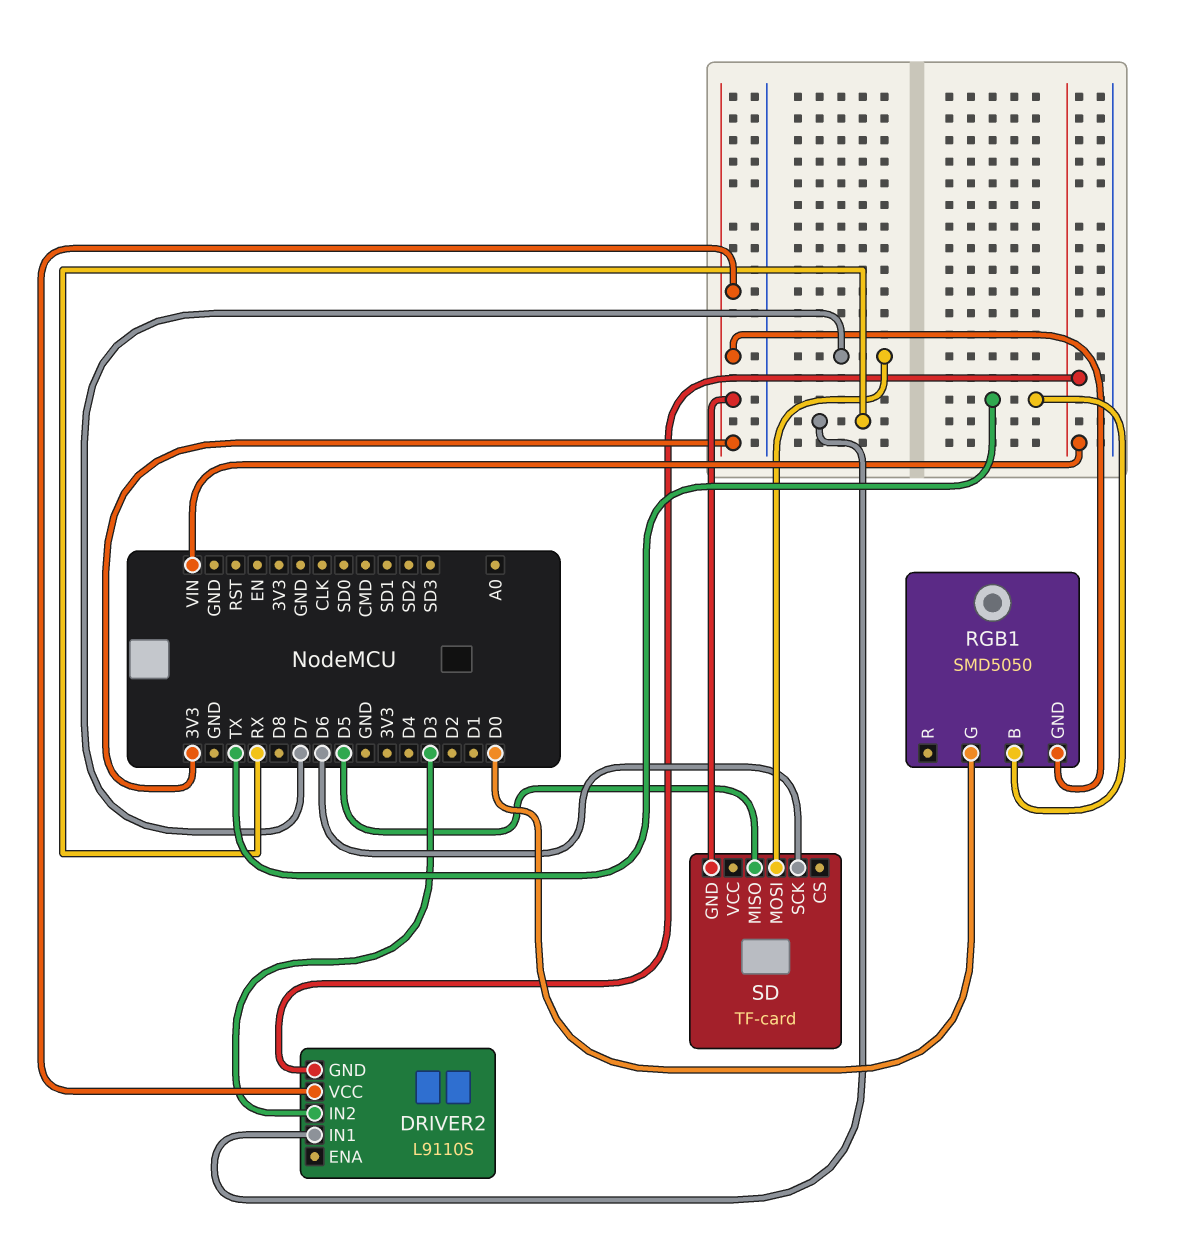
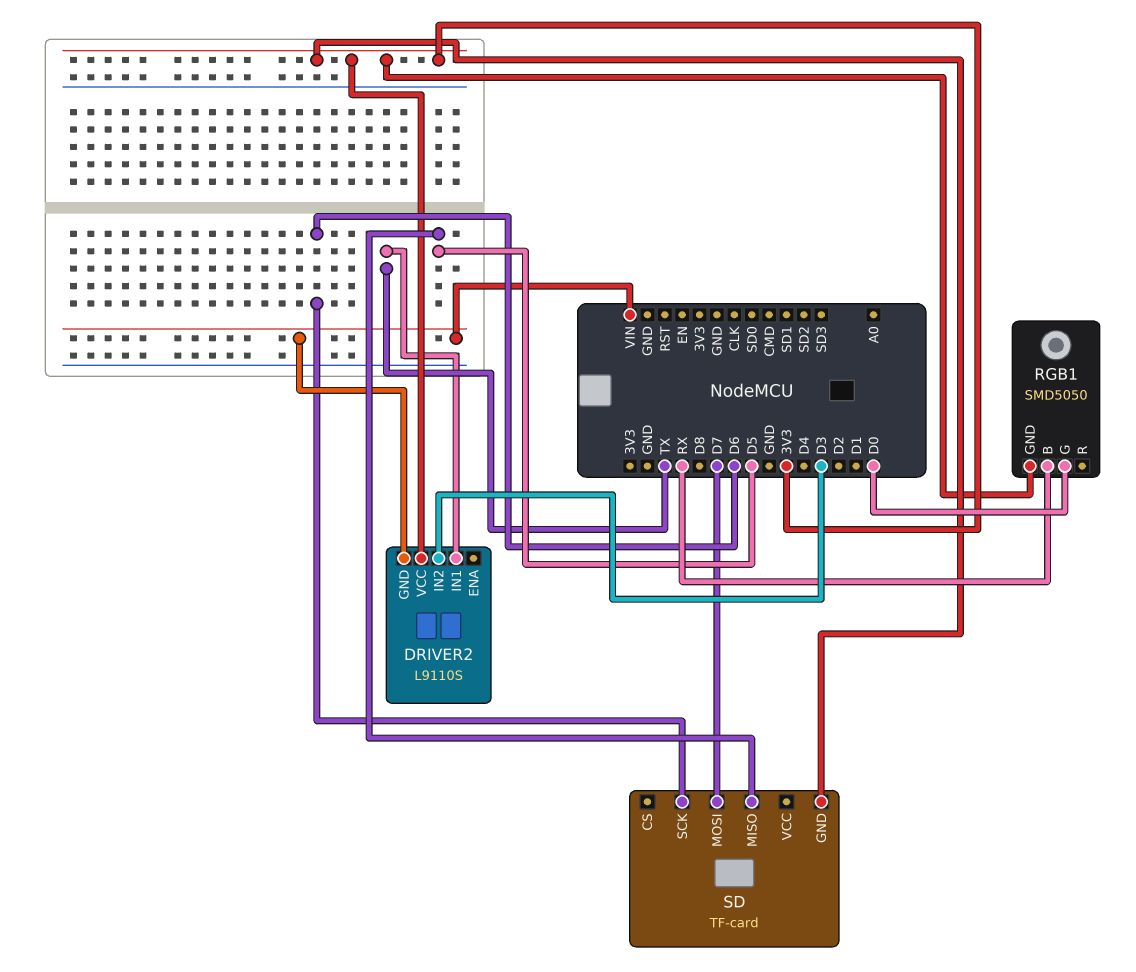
DRIVER2 pin IN1: RX -> TX
RGB1 pin B: TX -> RX

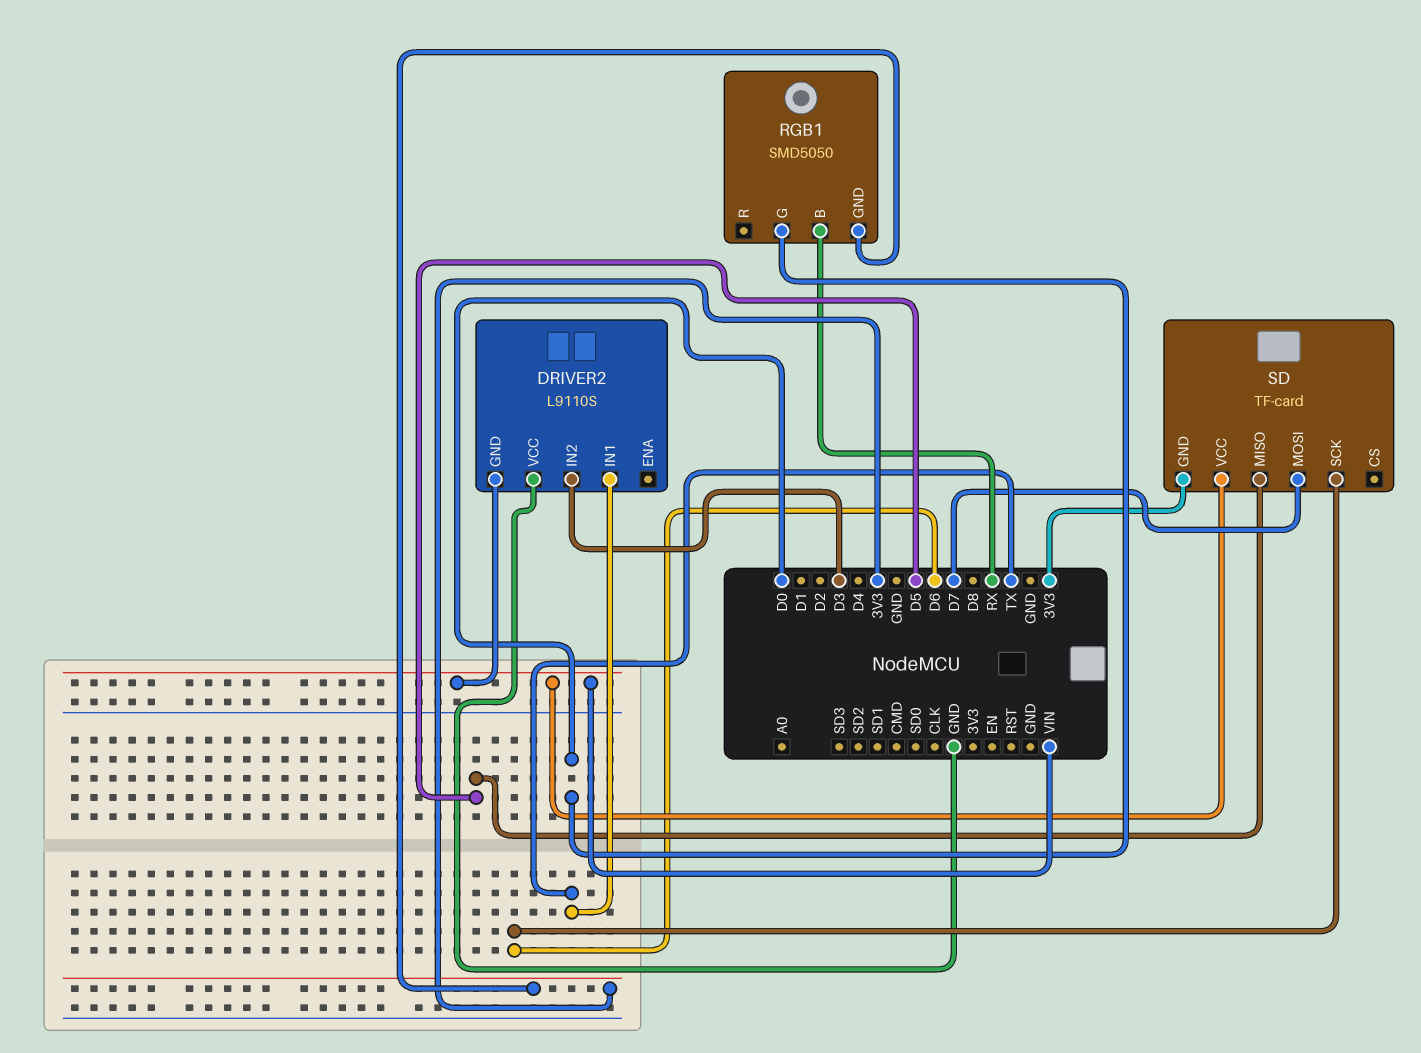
DRIVER2 pin VCC: 3V3 -> GND
SD pin VCC: none -> VIN

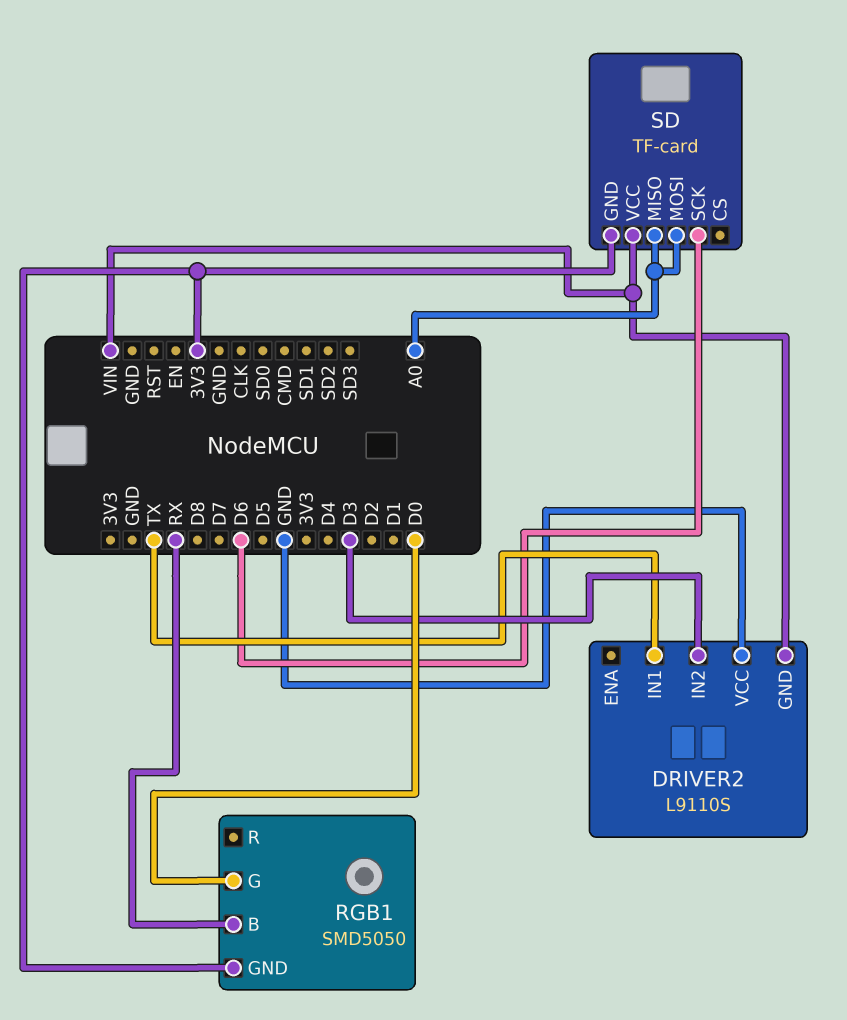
SD pin MISO: D5 -> A0
SD pin MOSI: D7 -> A0

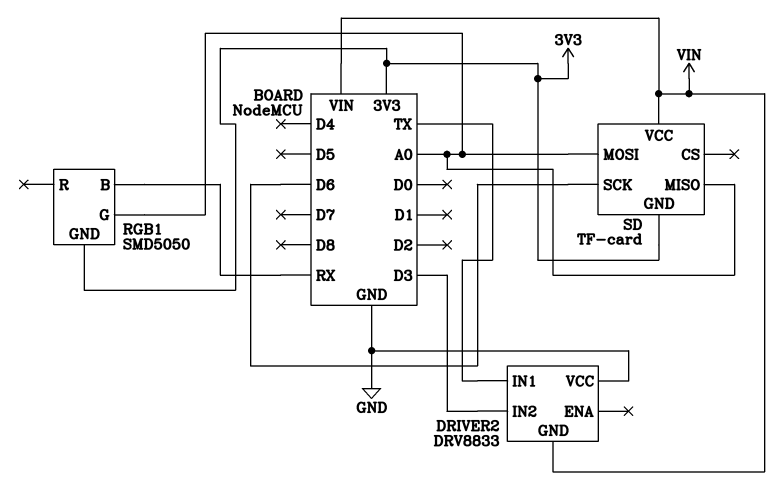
DRIVER2: L9110S -> DRV8833
RGB1 pin G: D0 -> A0

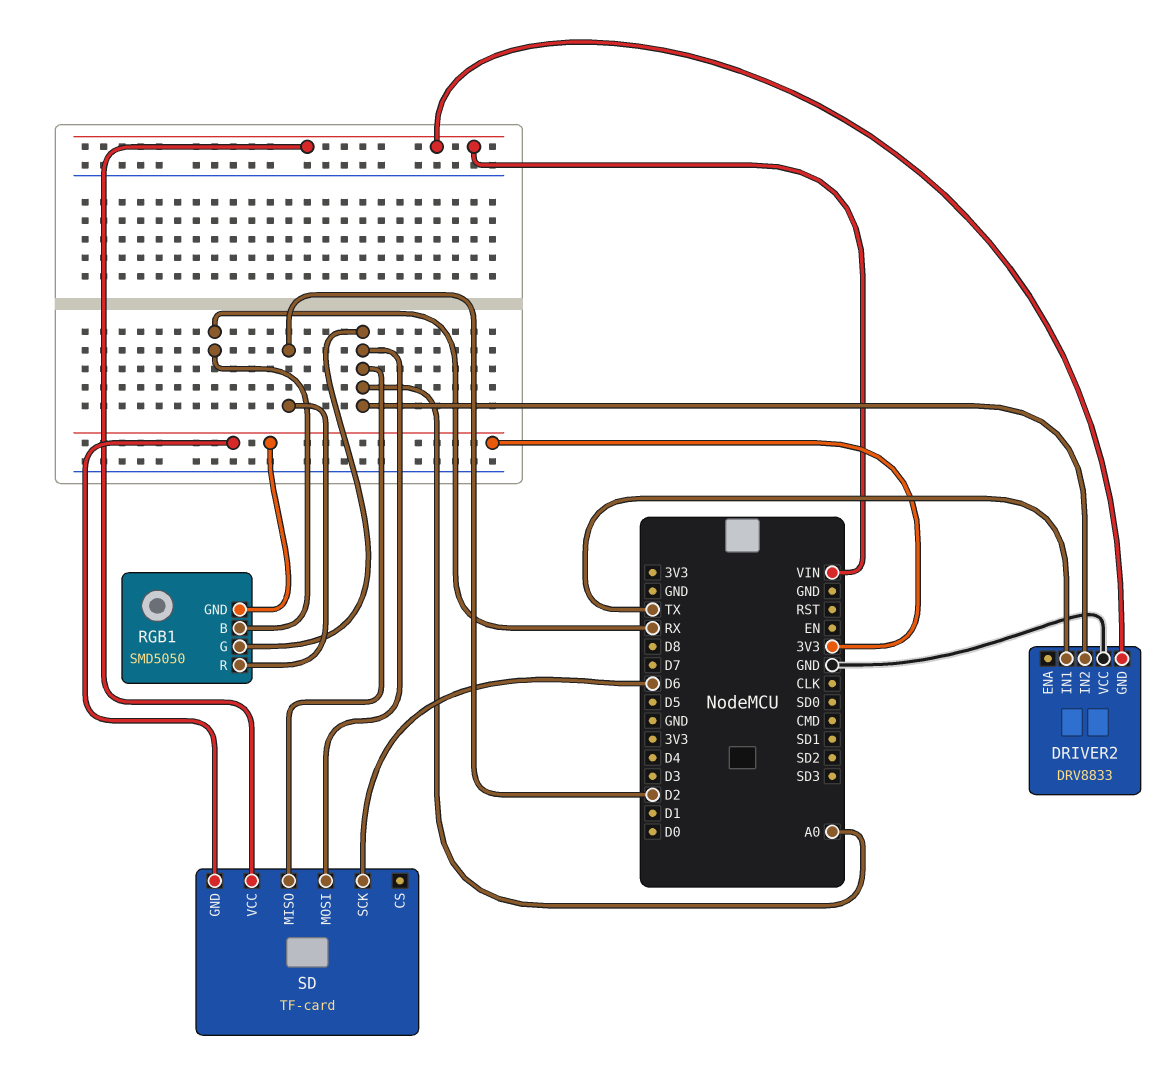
DRIVER2 pin IN2: D3 -> A0
RGB1 pin R: none -> D2

